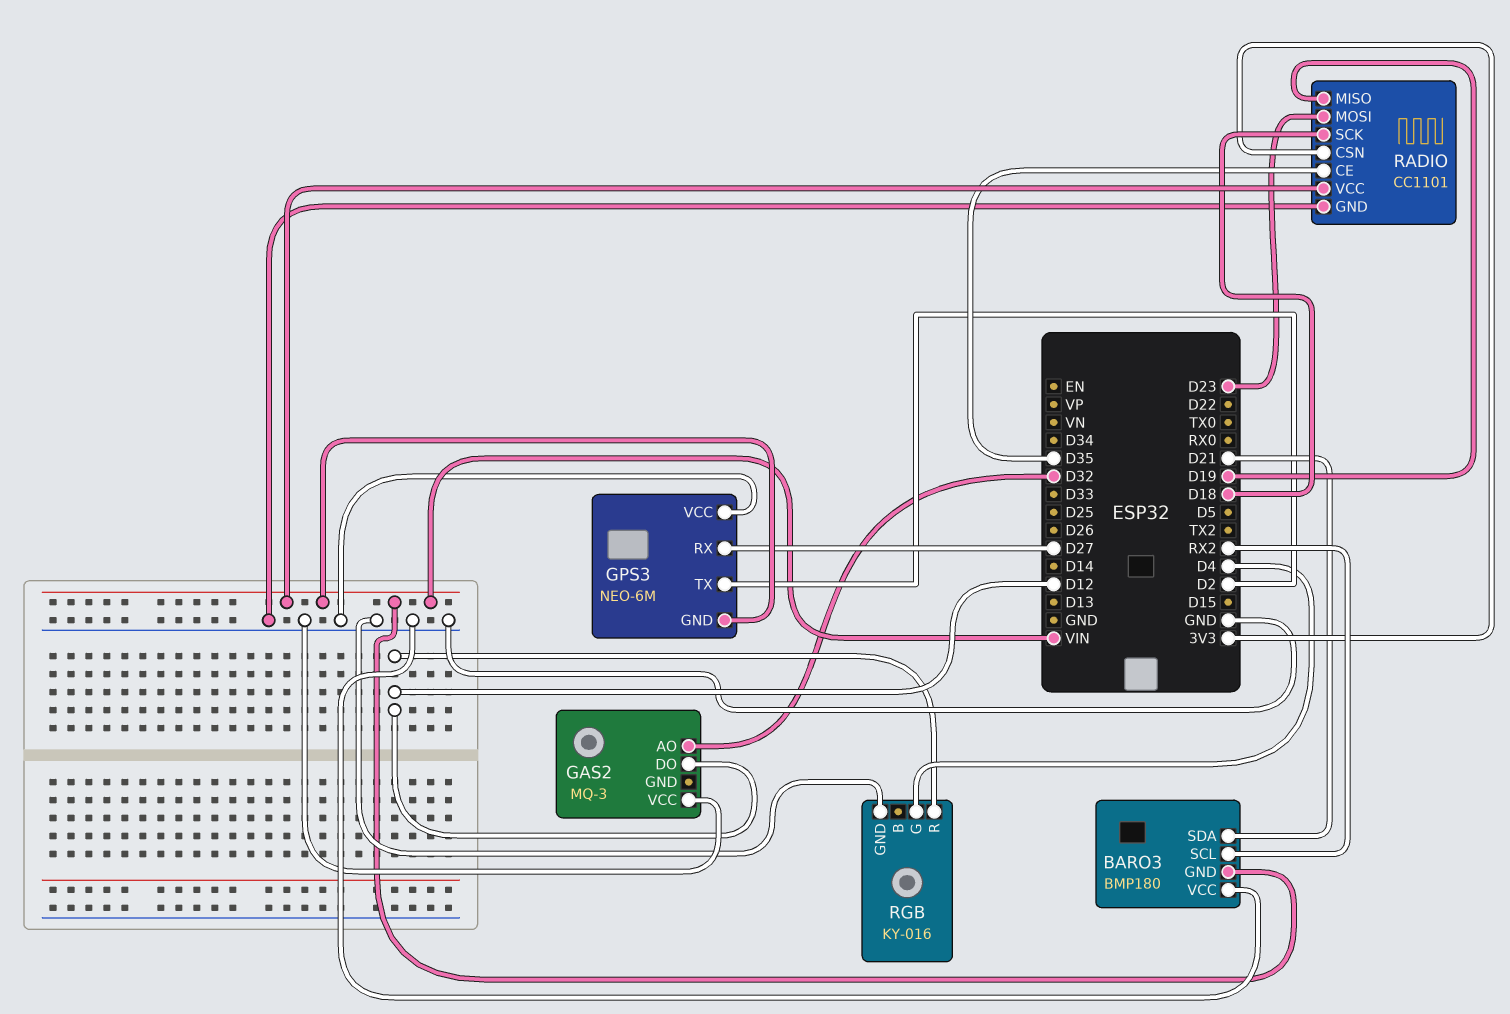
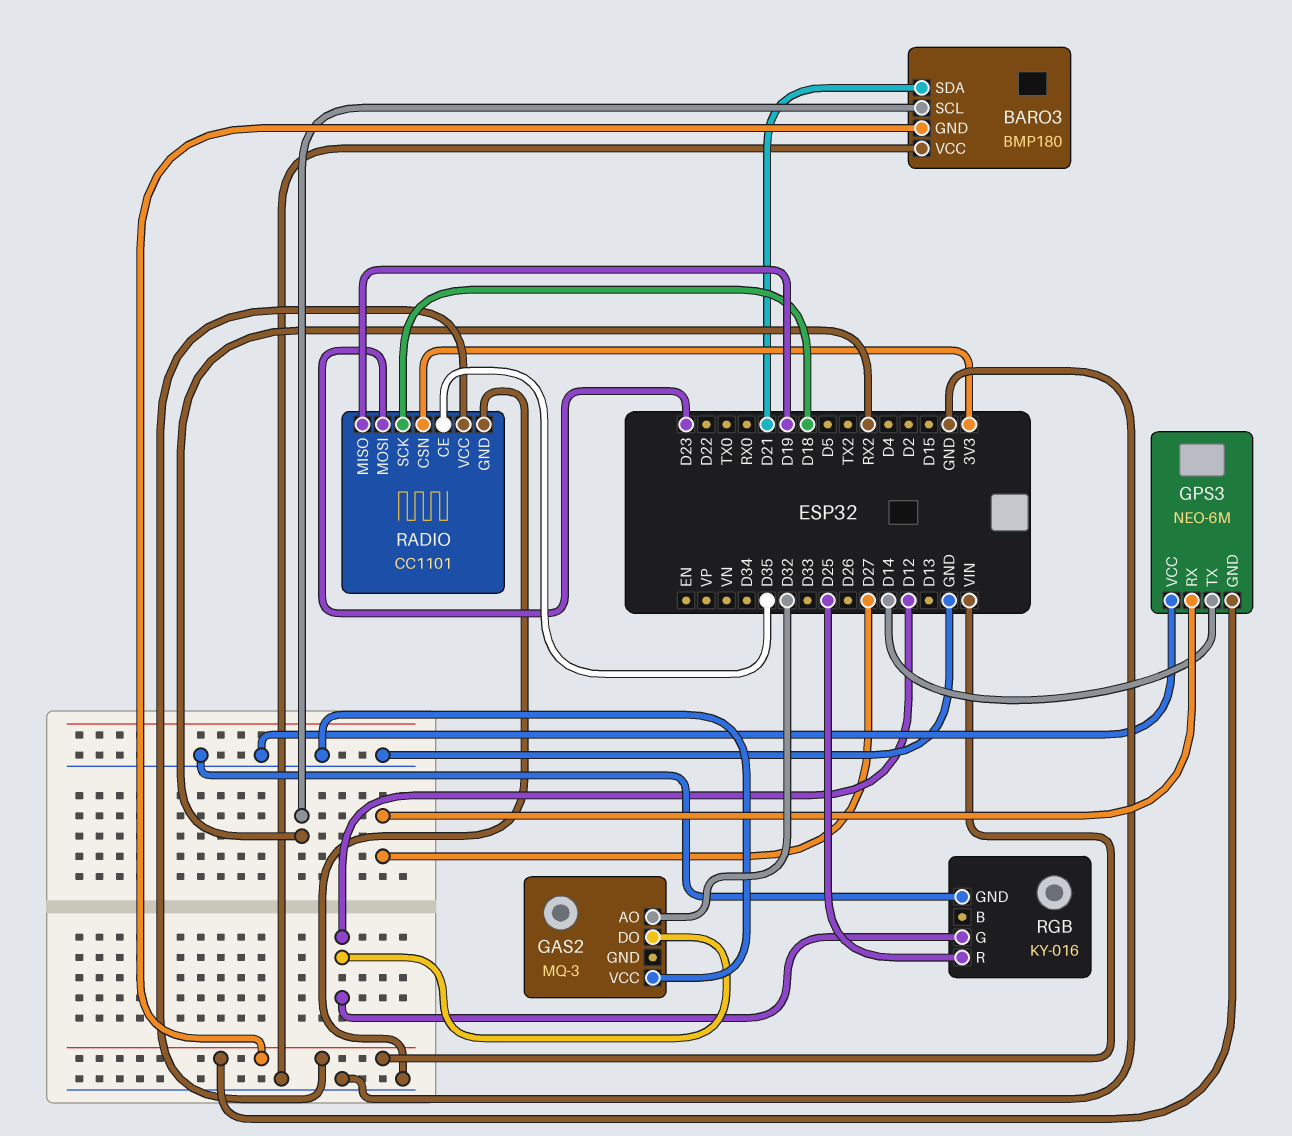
GPS3 pin TX: D2 -> D14
RGB pin G: D4 -> D12
RGB pin R: D12 -> D25

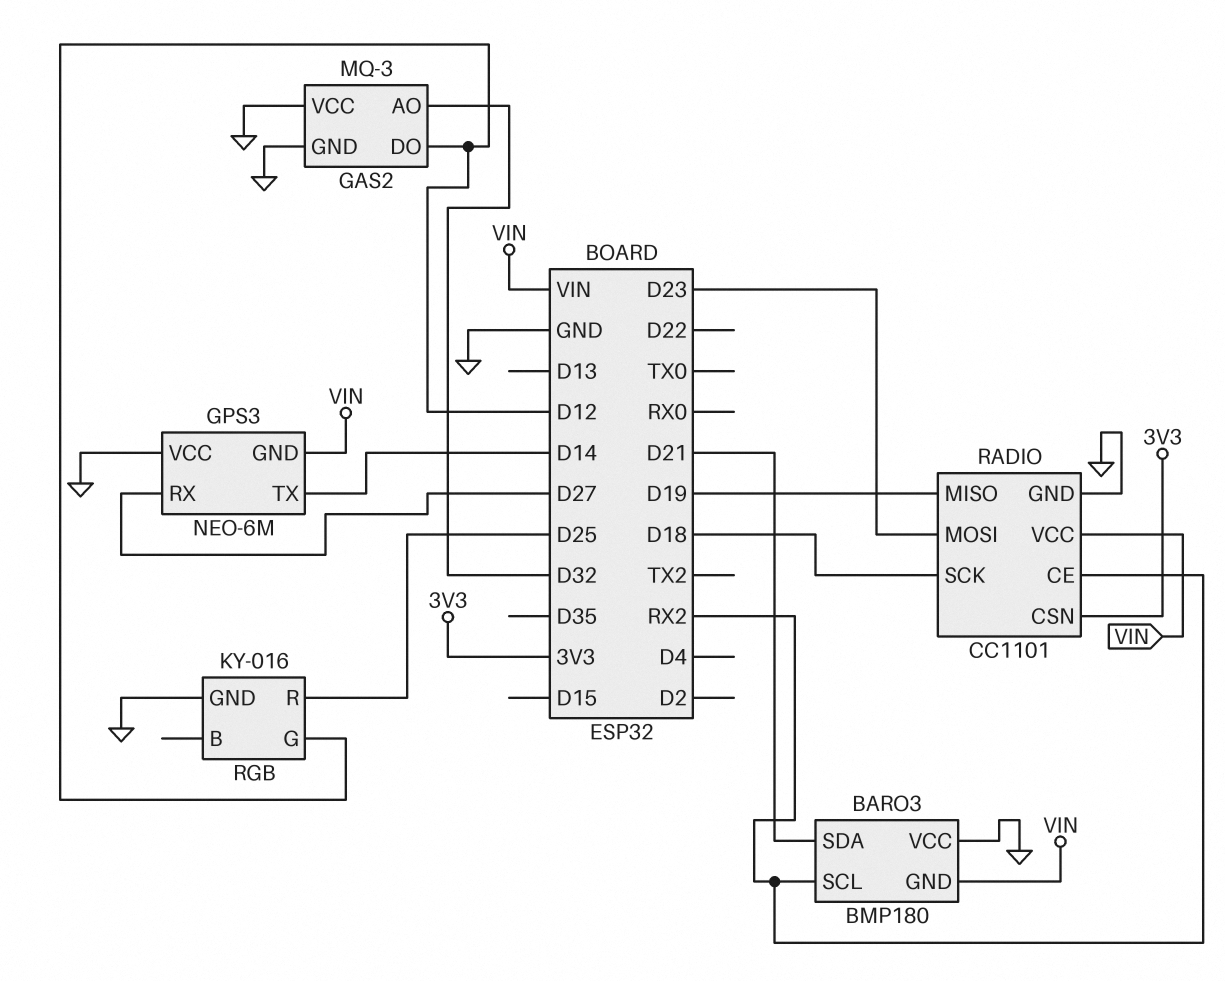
GAS2 pin GND: none -> GND
RADIO pin CE: D35 -> RX2

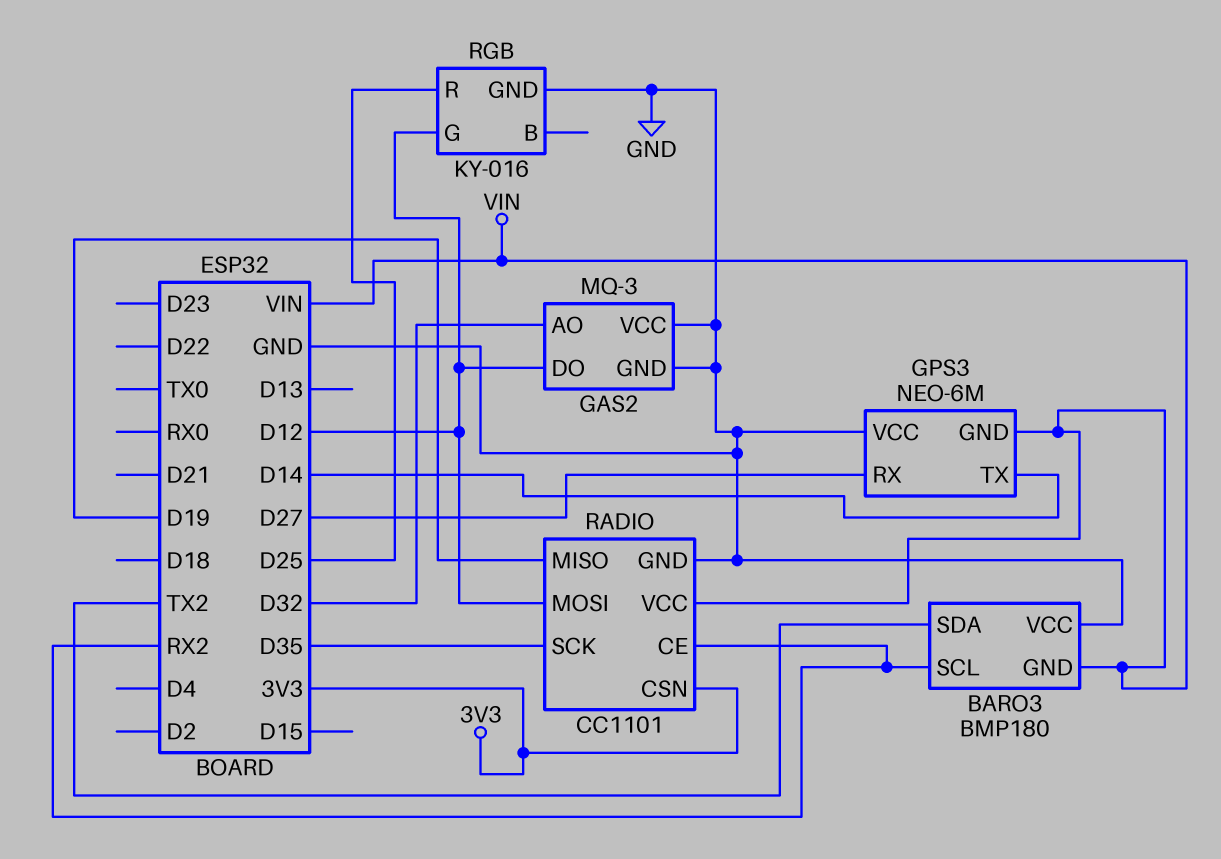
BARO3 pin SDA: D21 -> TX2
RADIO pin MOSI: D23 -> D12
RADIO pin SCK: D18 -> D35

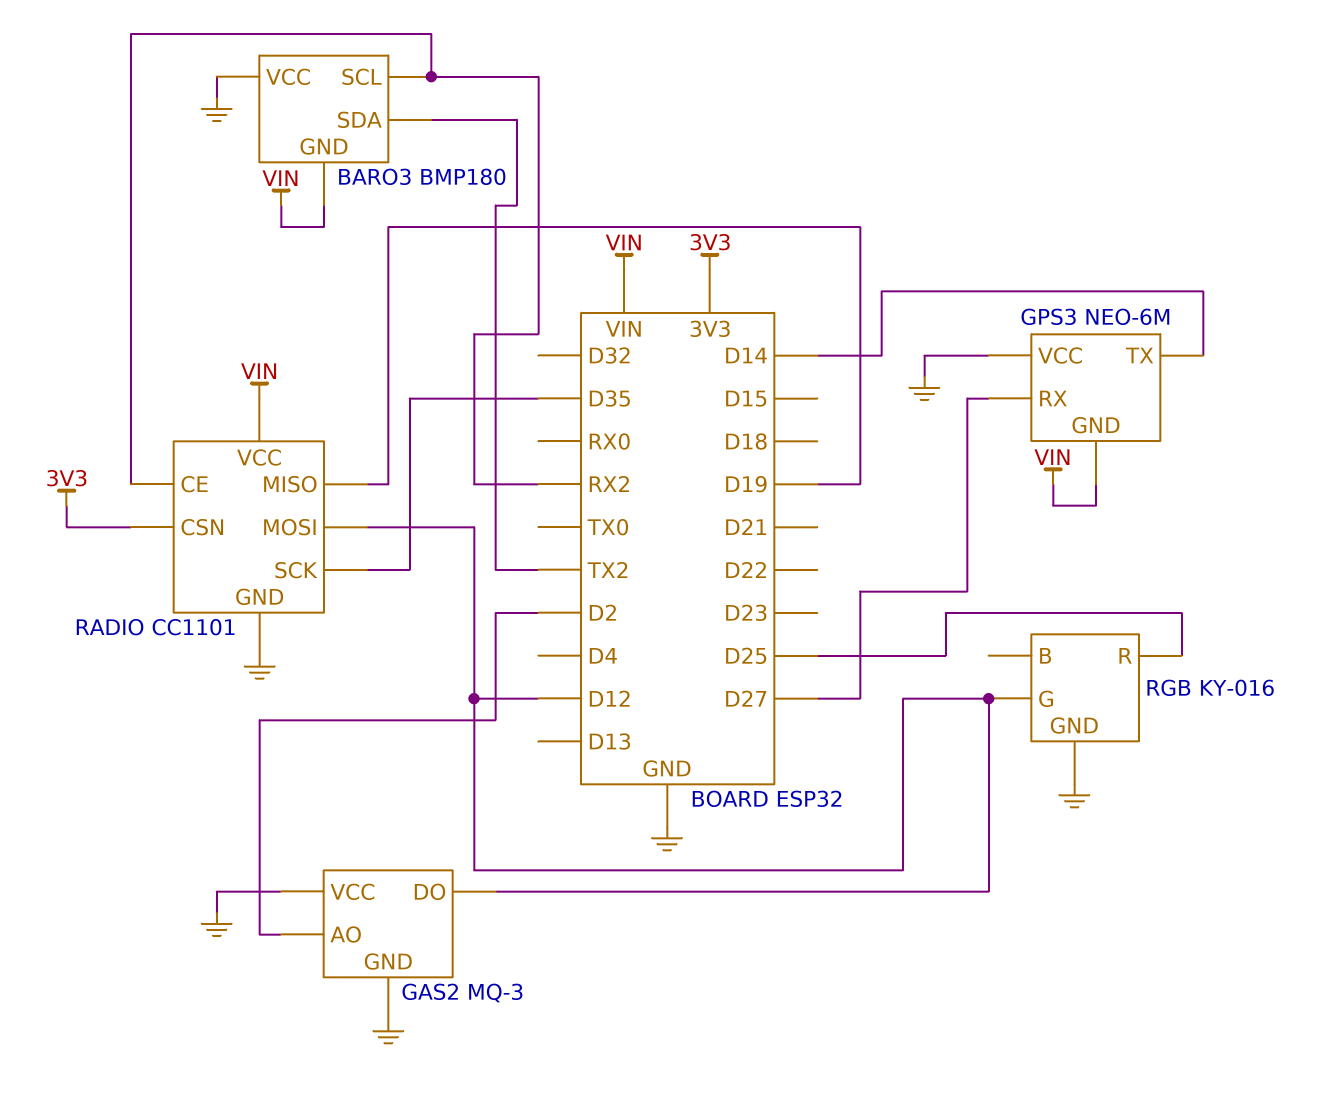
GAS2 pin AO: D32 -> D2

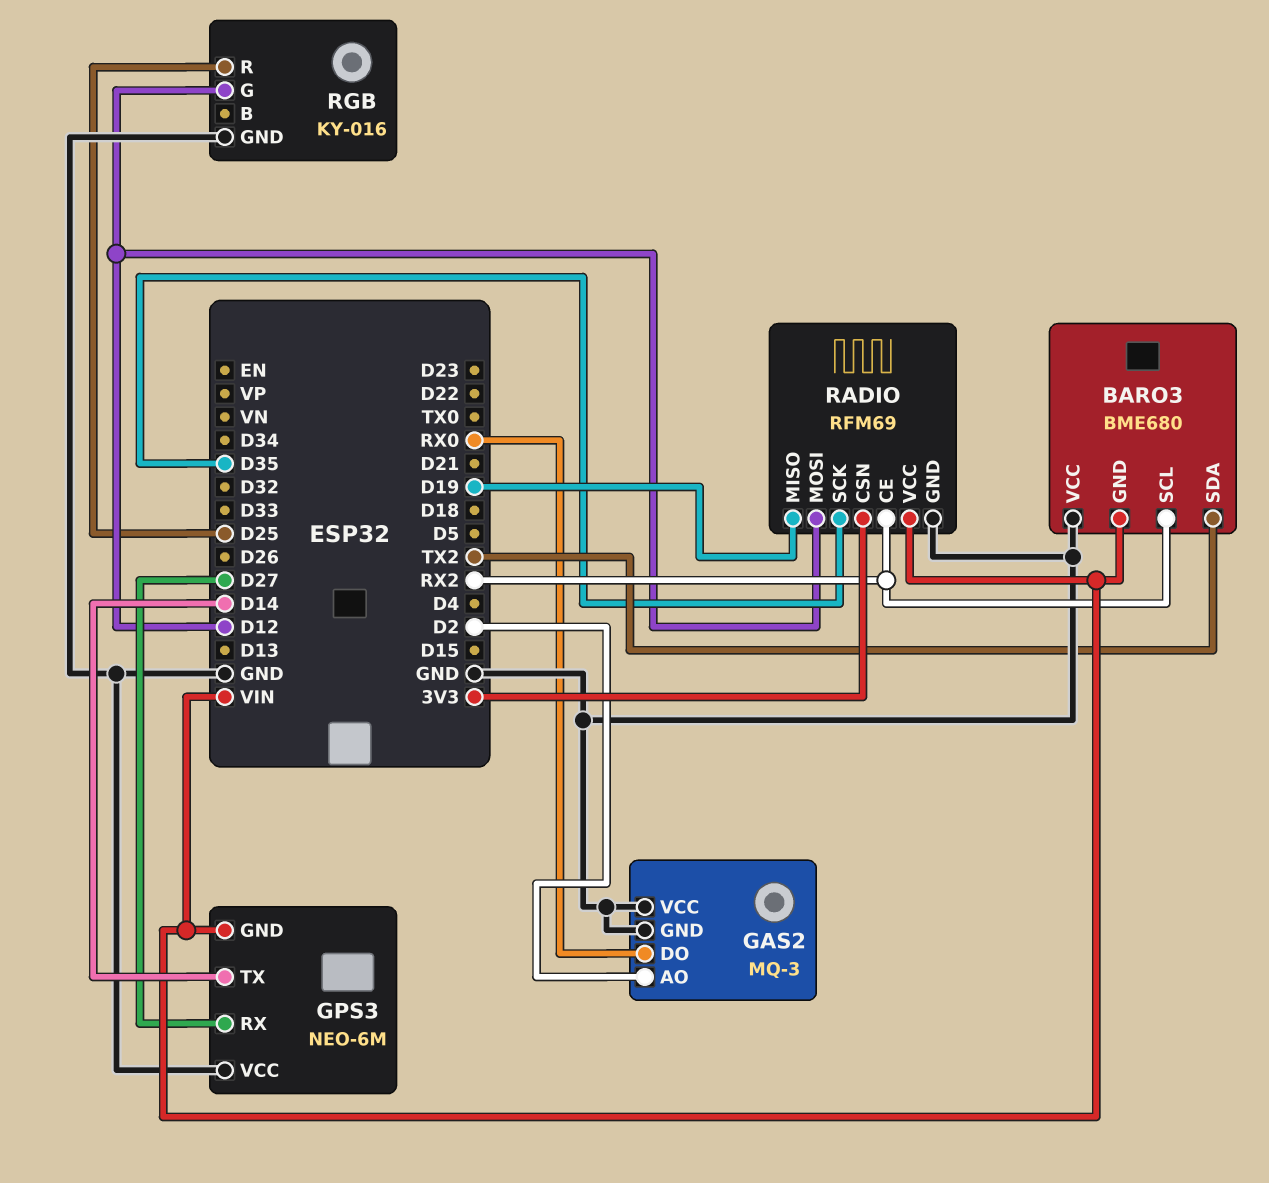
BARO3: BMP180 -> BME680
GAS2 pin DO: D12 -> RX0
RADIO: CC1101 -> RFM69

